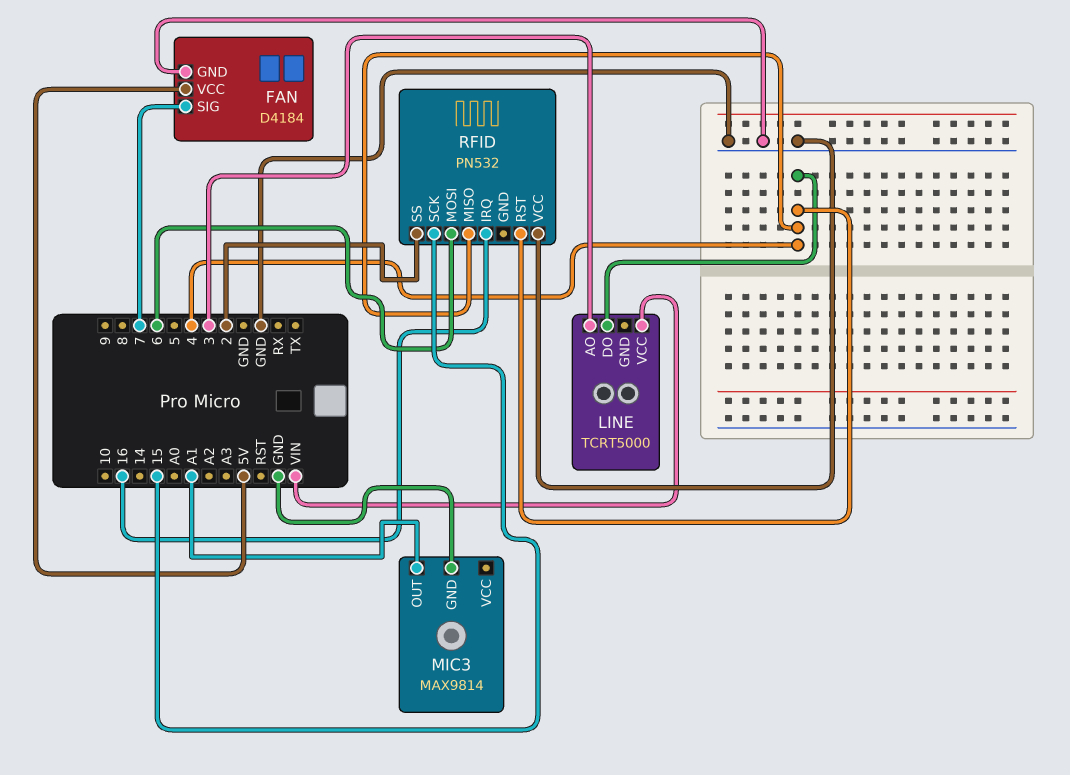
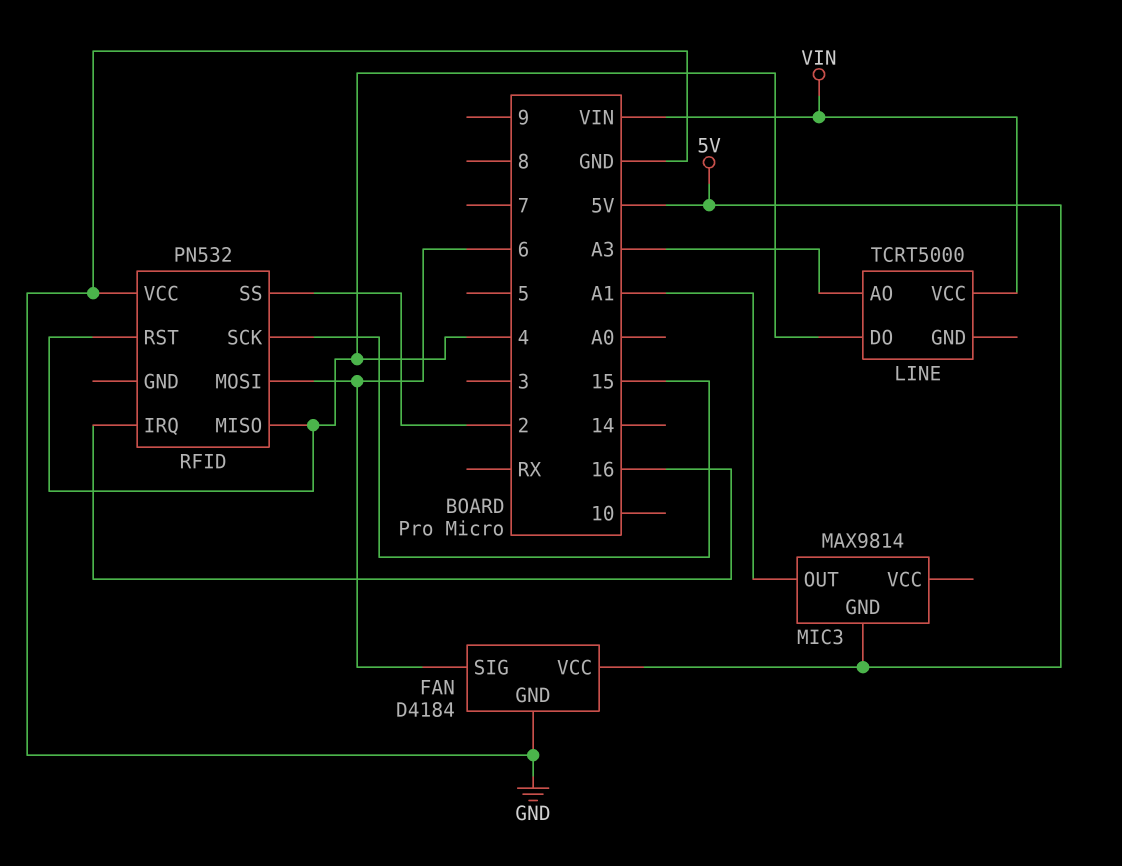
FAN pin SIG: 7 -> 6
LINE pin AO: 3 -> A3
MIC3 pin GND: GND -> 5V

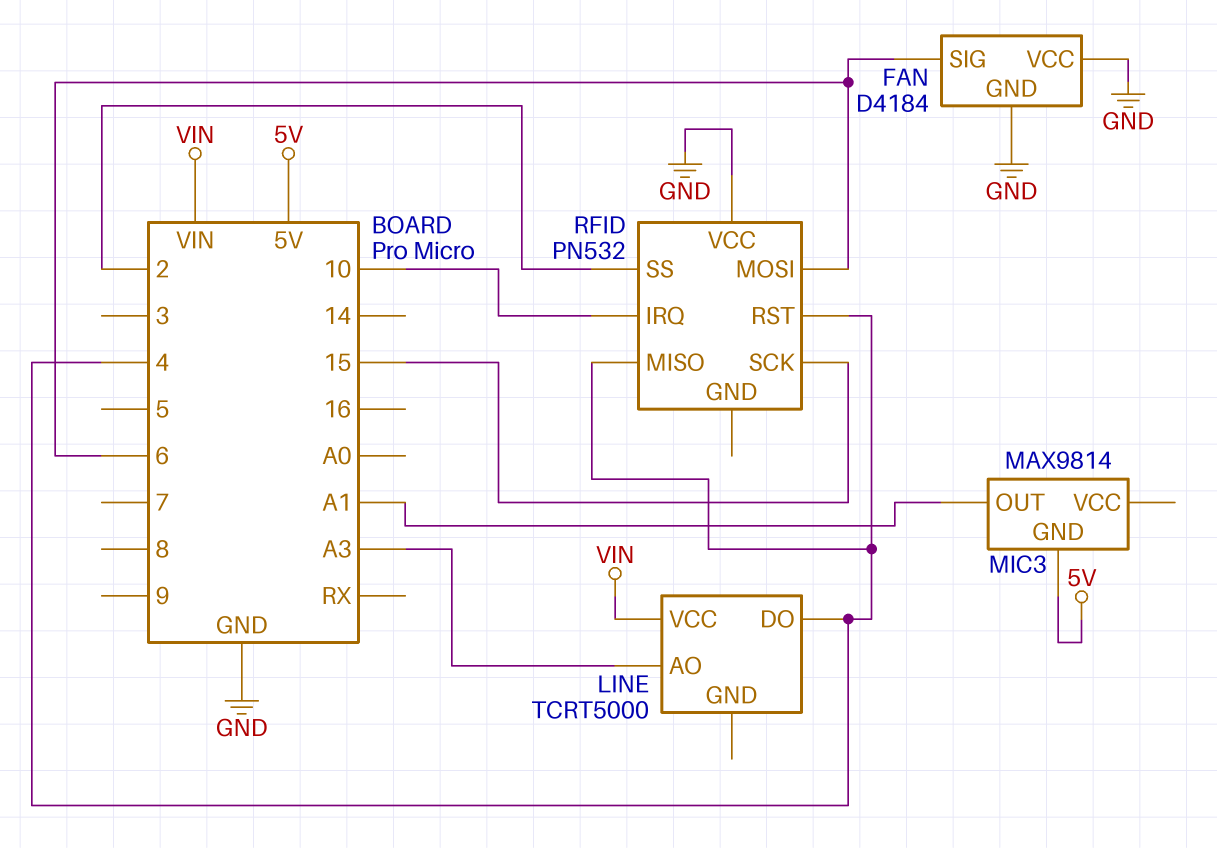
FAN pin VCC: 5V -> GND
RFID pin IRQ: 16 -> 10

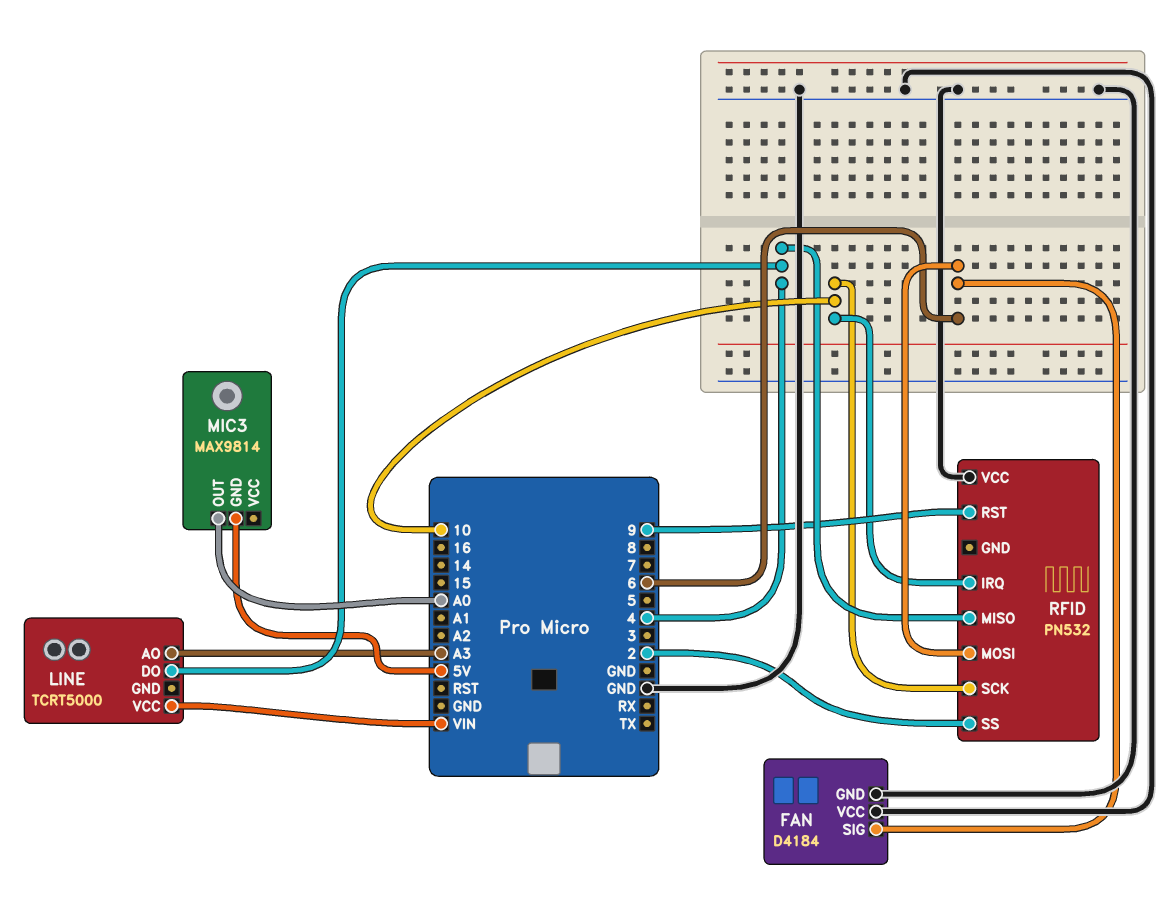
MIC3 pin OUT: A1 -> A0
RFID pin RST: 4 -> 9
RFID pin SCK: 15 -> 10

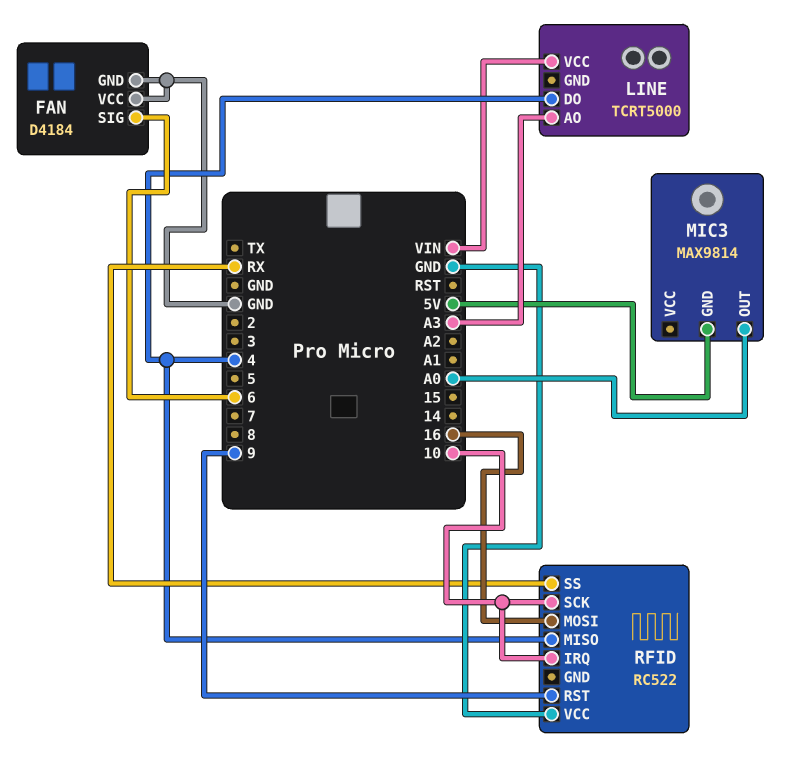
RFID: PN532 -> RC522
RFID pin MOSI: 6 -> 16
RFID pin SS: 2 -> RX

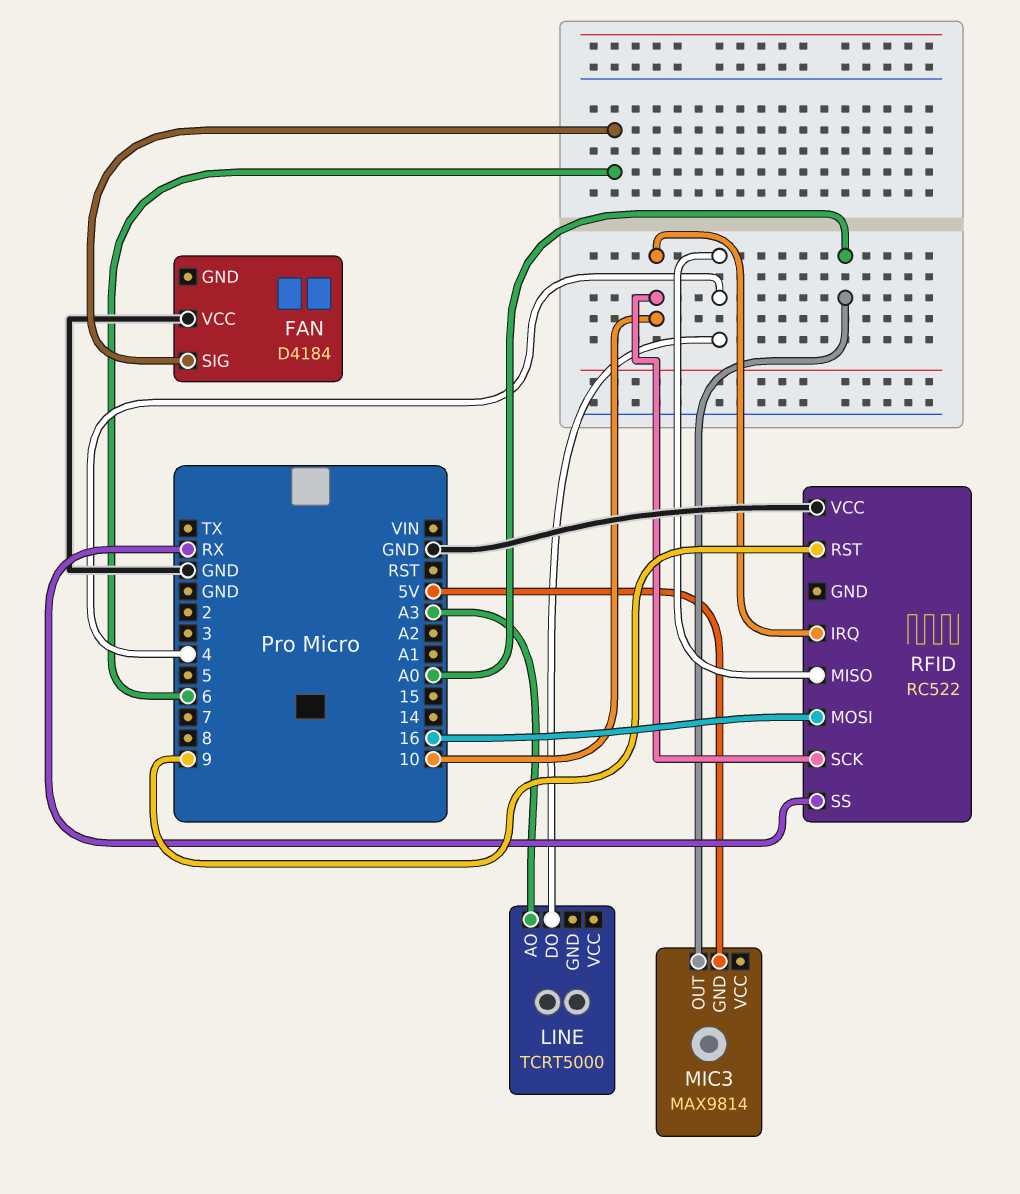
FAN pin GND: GND -> none
LINE pin VCC: VIN -> none

